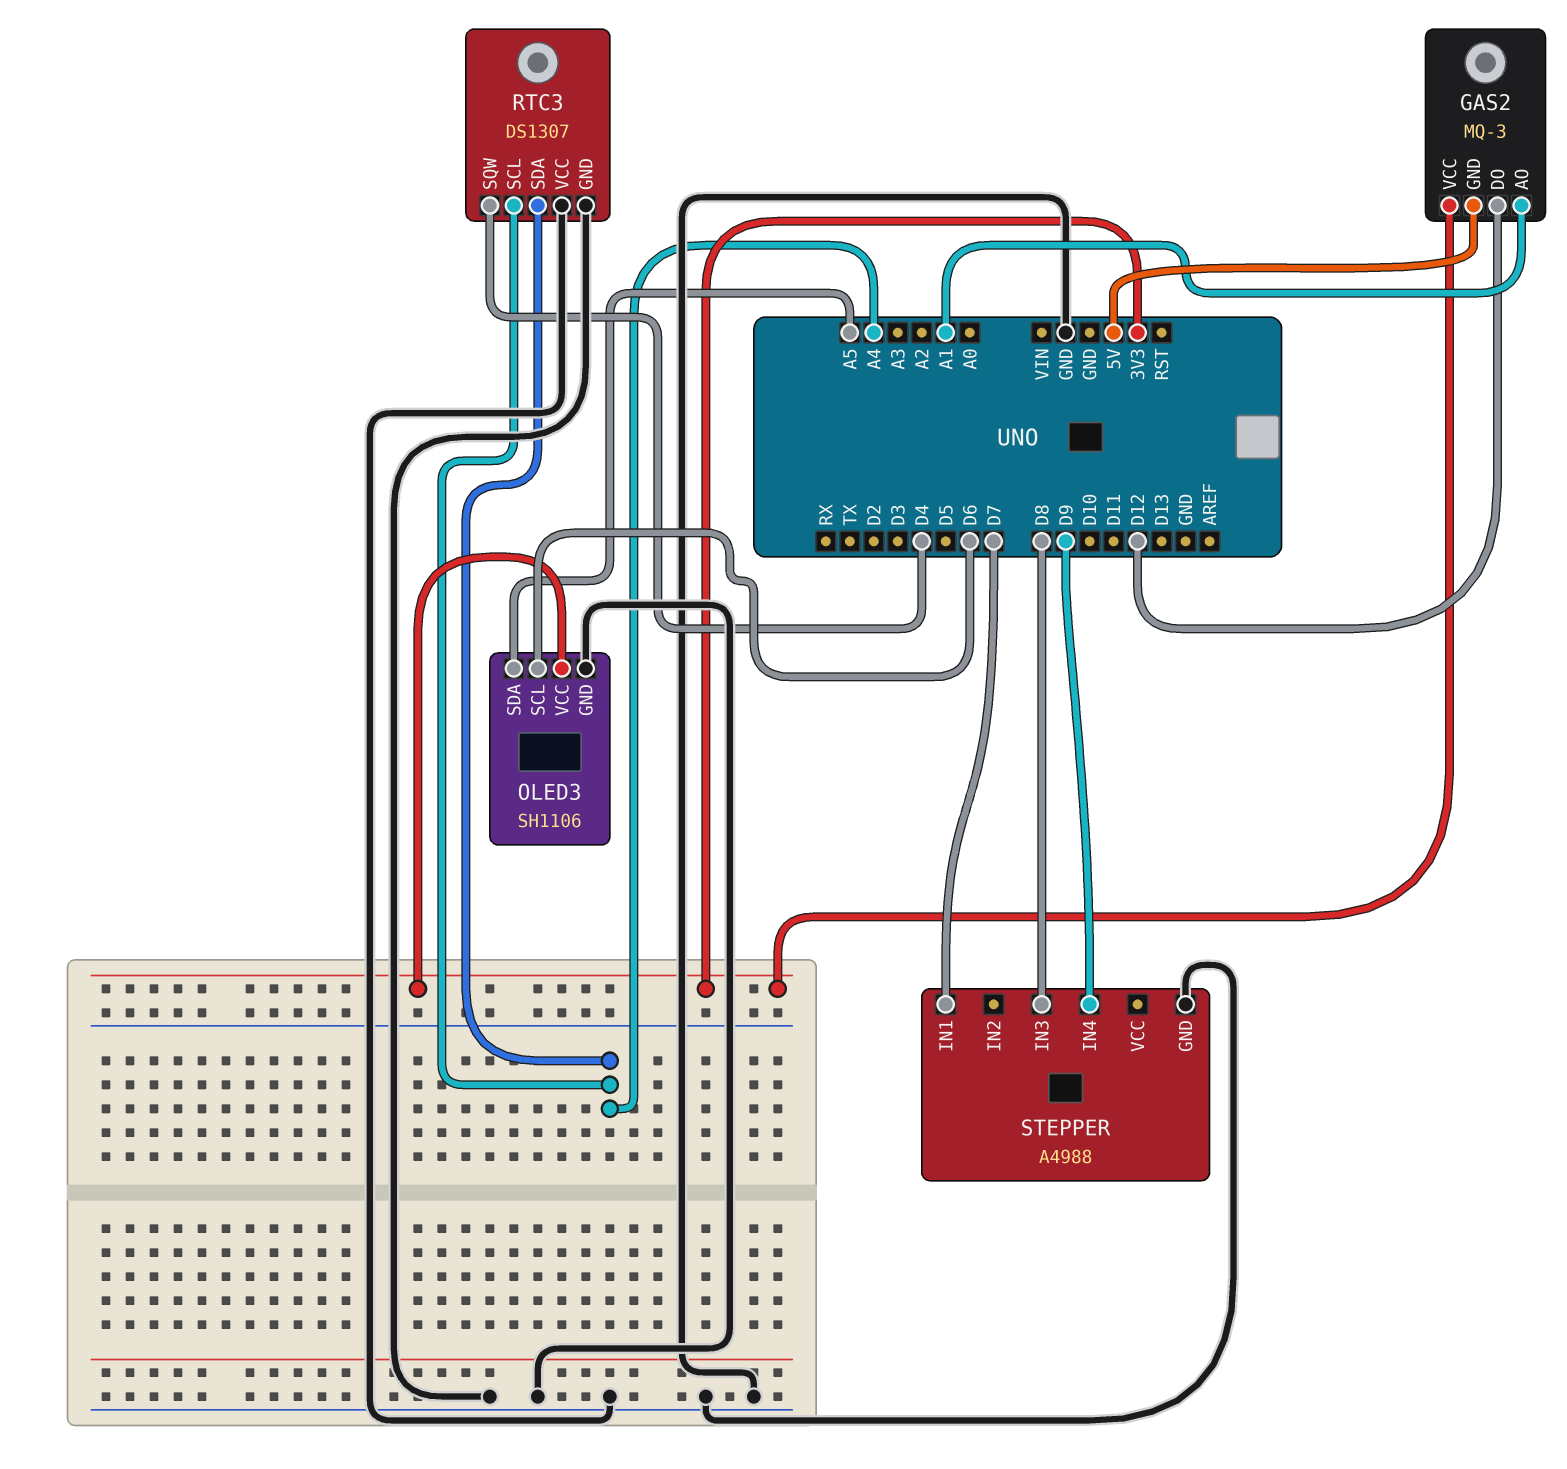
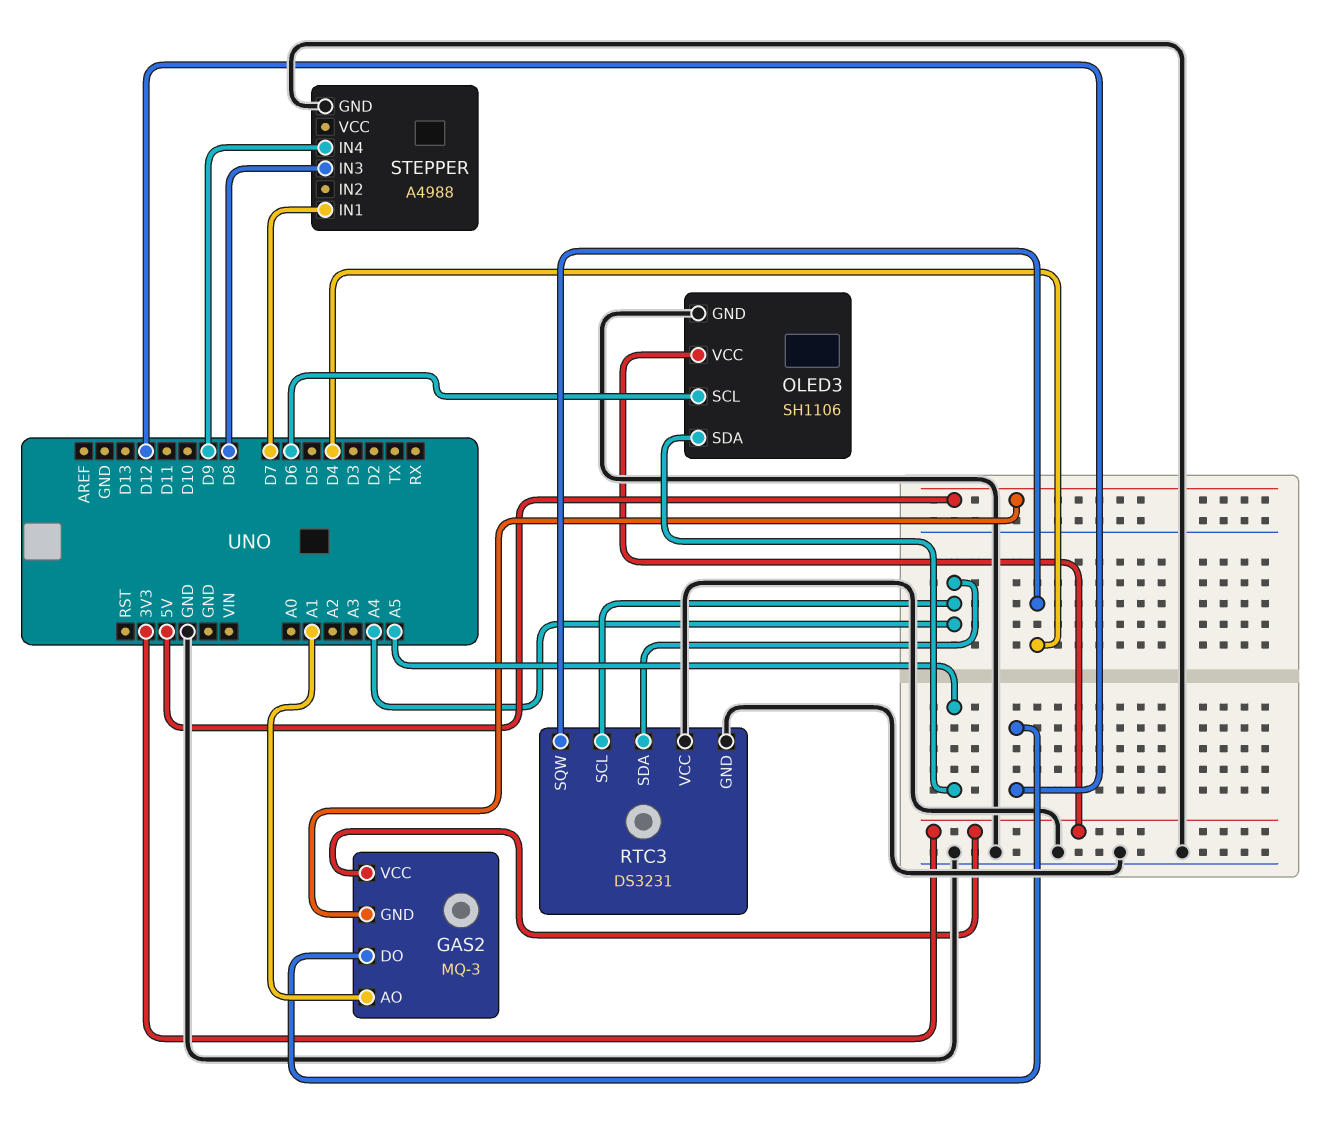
RTC3: DS1307 -> DS3231

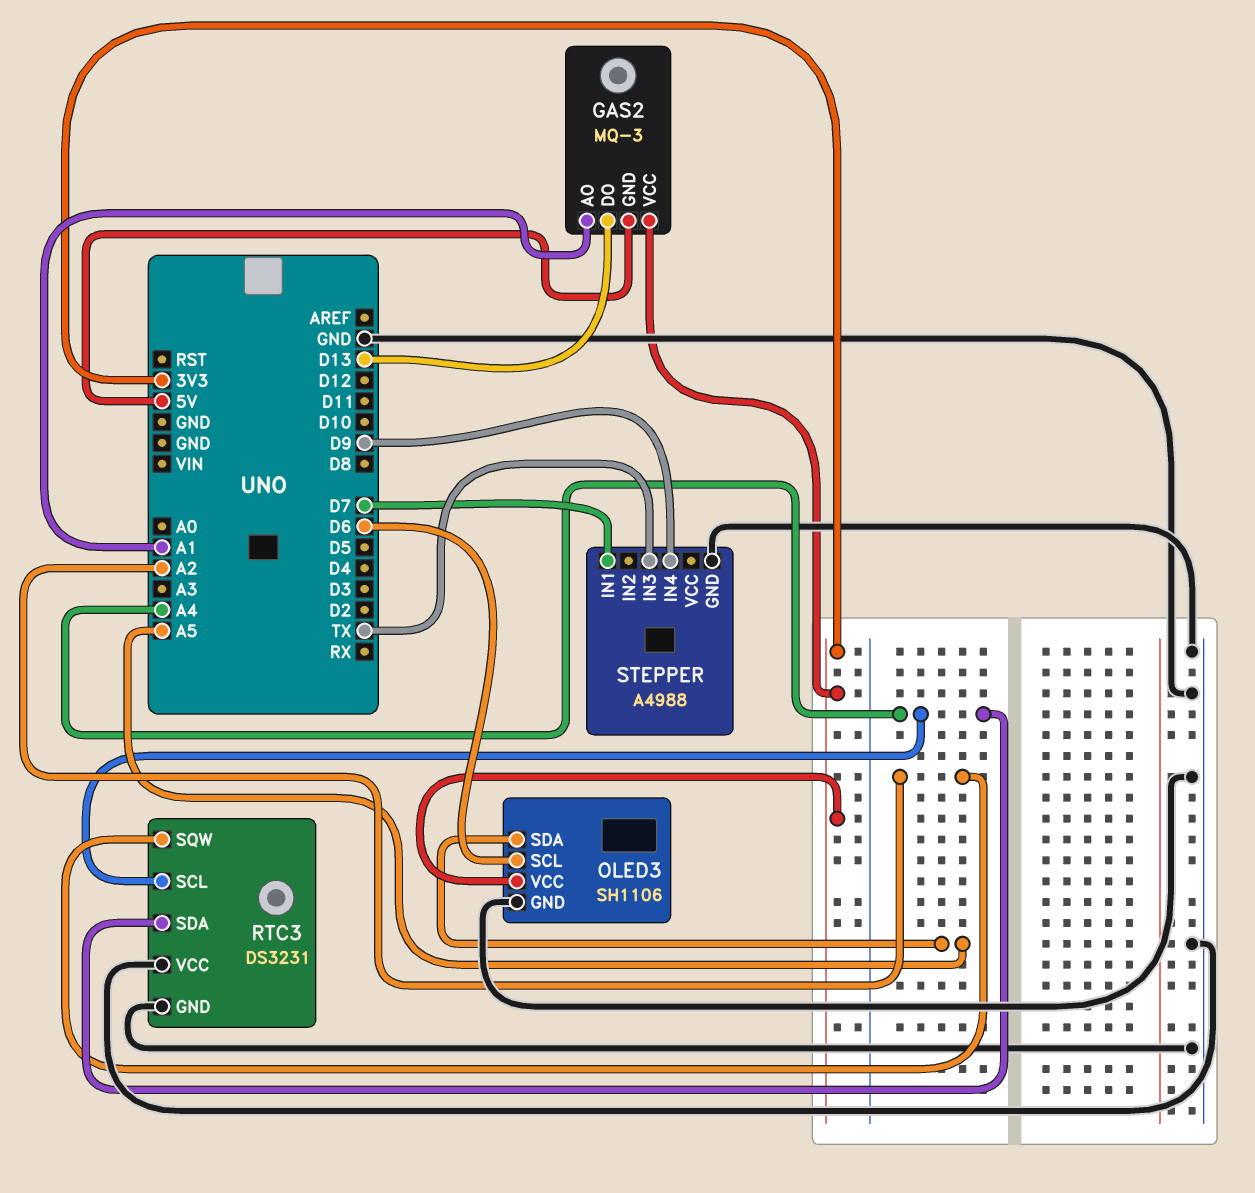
GAS2 pin DO: D12 -> D13
RTC3 pin SQW: D4 -> A2
STEPPER pin IN3: D8 -> TX

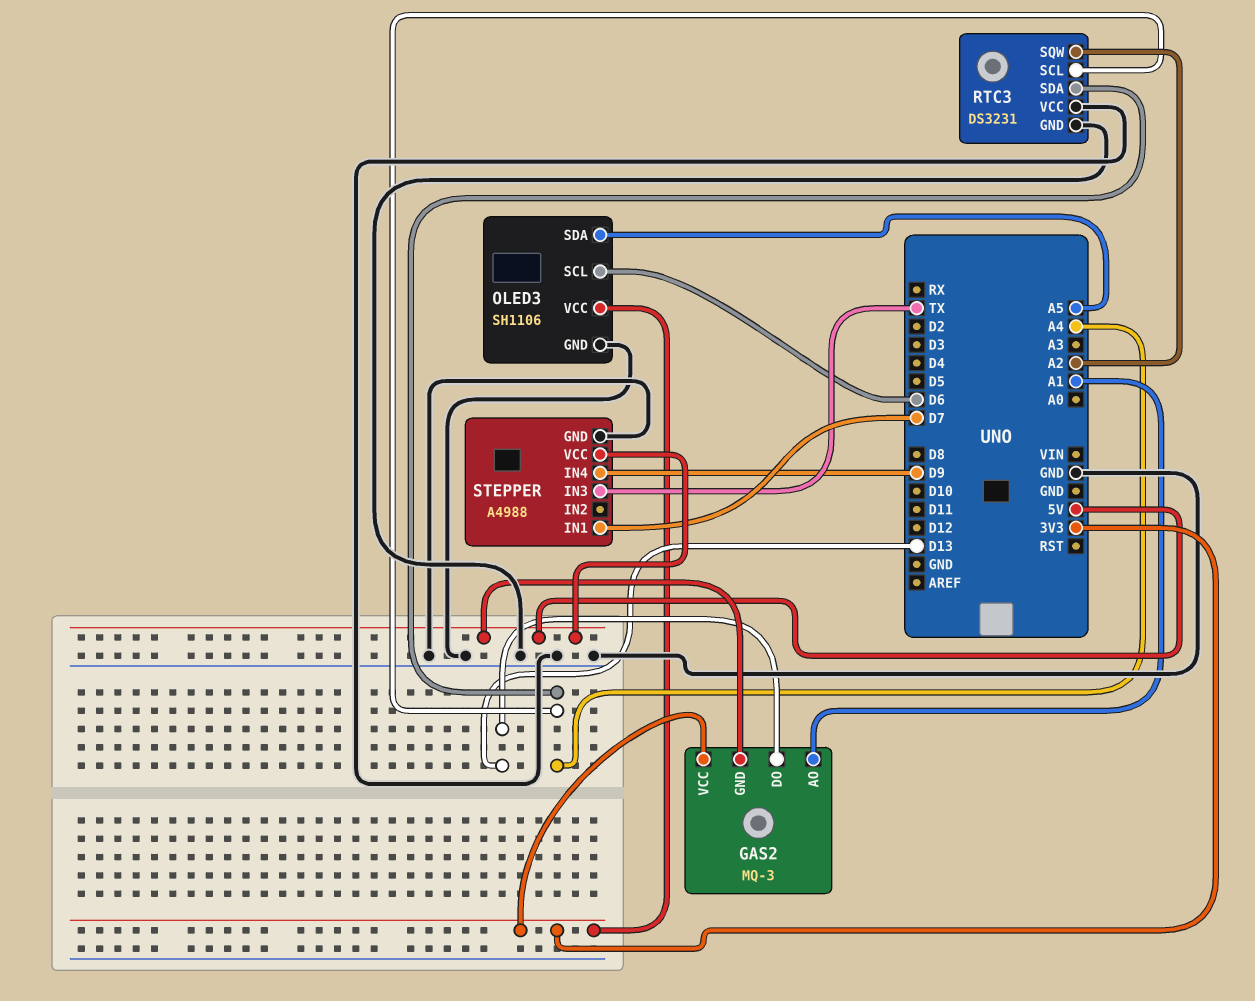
STEPPER pin VCC: none -> 5V

